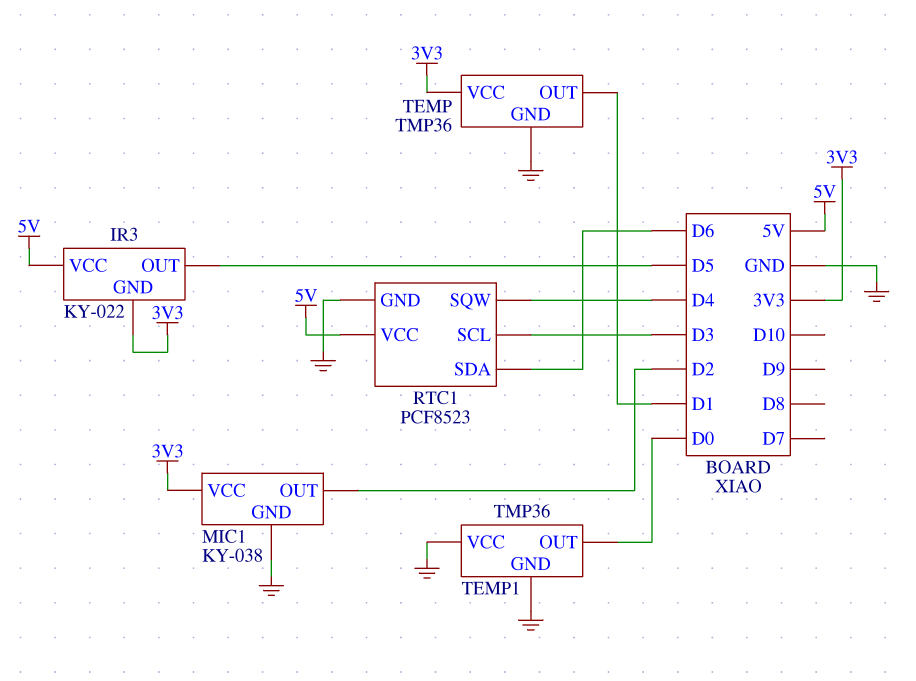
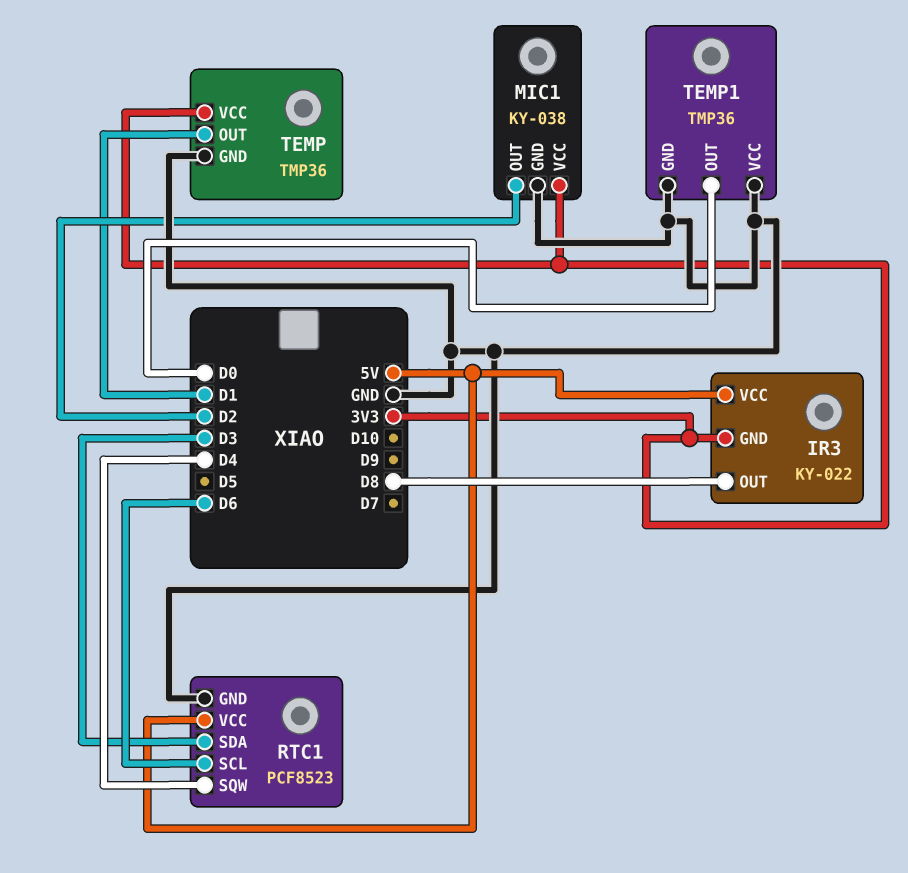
IR3 pin OUT: D5 -> D8
RTC1 pin SCL: D3 -> D6
RTC1 pin SDA: D6 -> D3

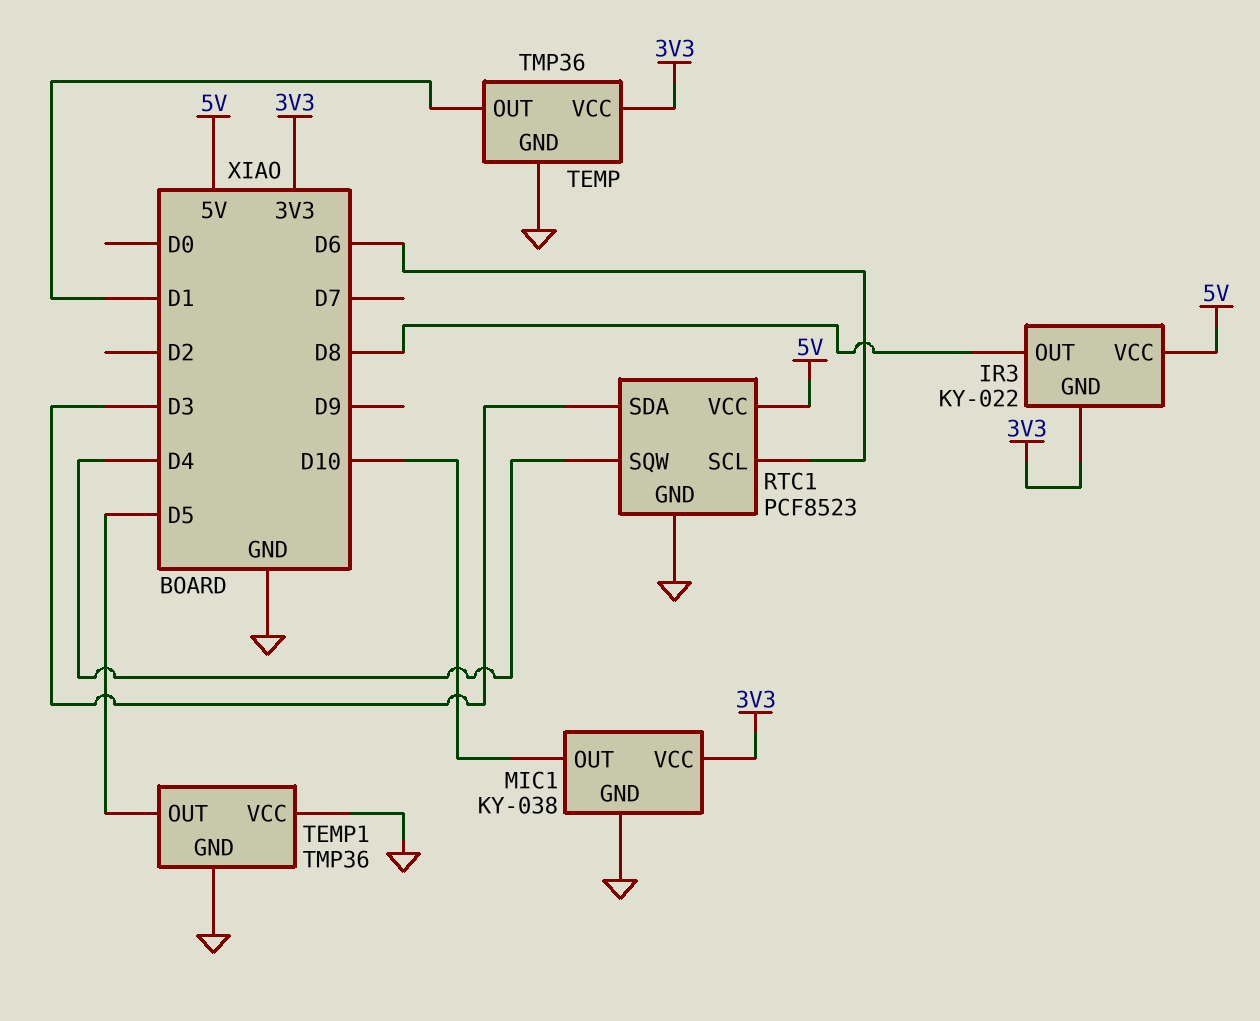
MIC1 pin OUT: D2 -> D10
TEMP1 pin OUT: D0 -> D5

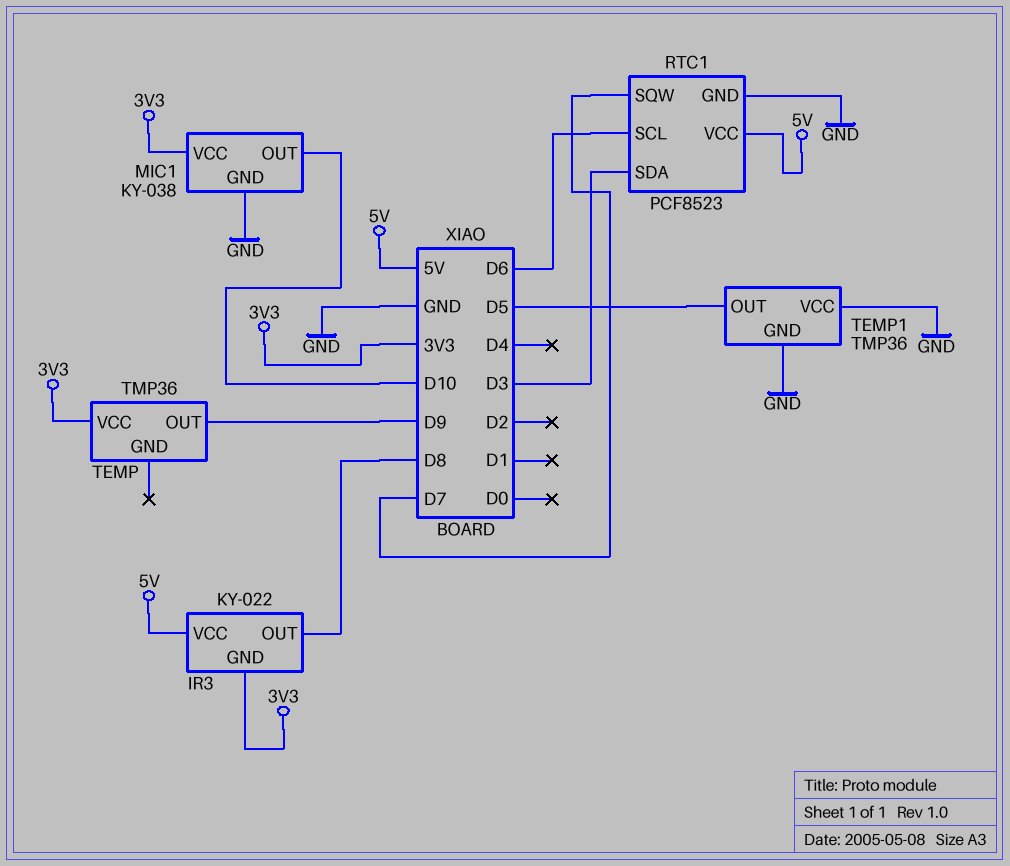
RTC1 pin SQW: D4 -> D7
TEMP pin GND: GND -> none
TEMP pin OUT: D1 -> D9

